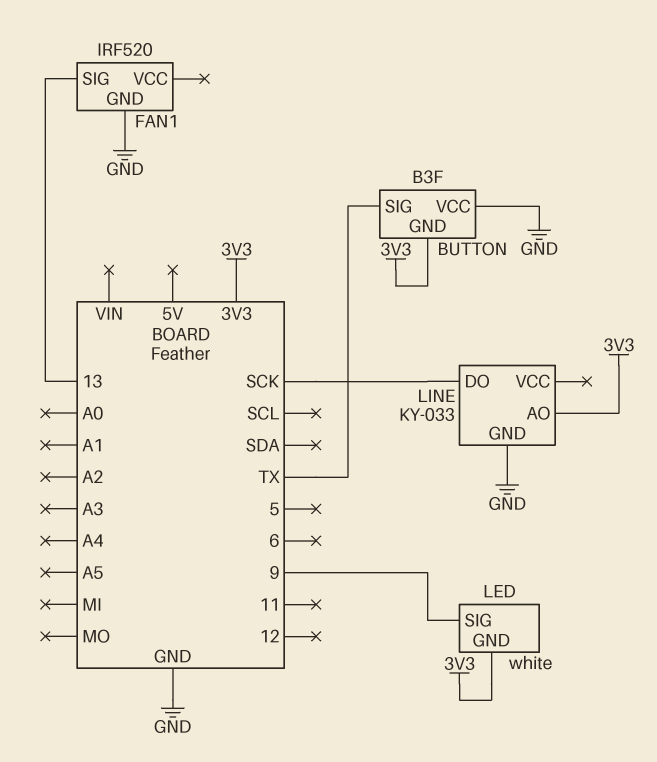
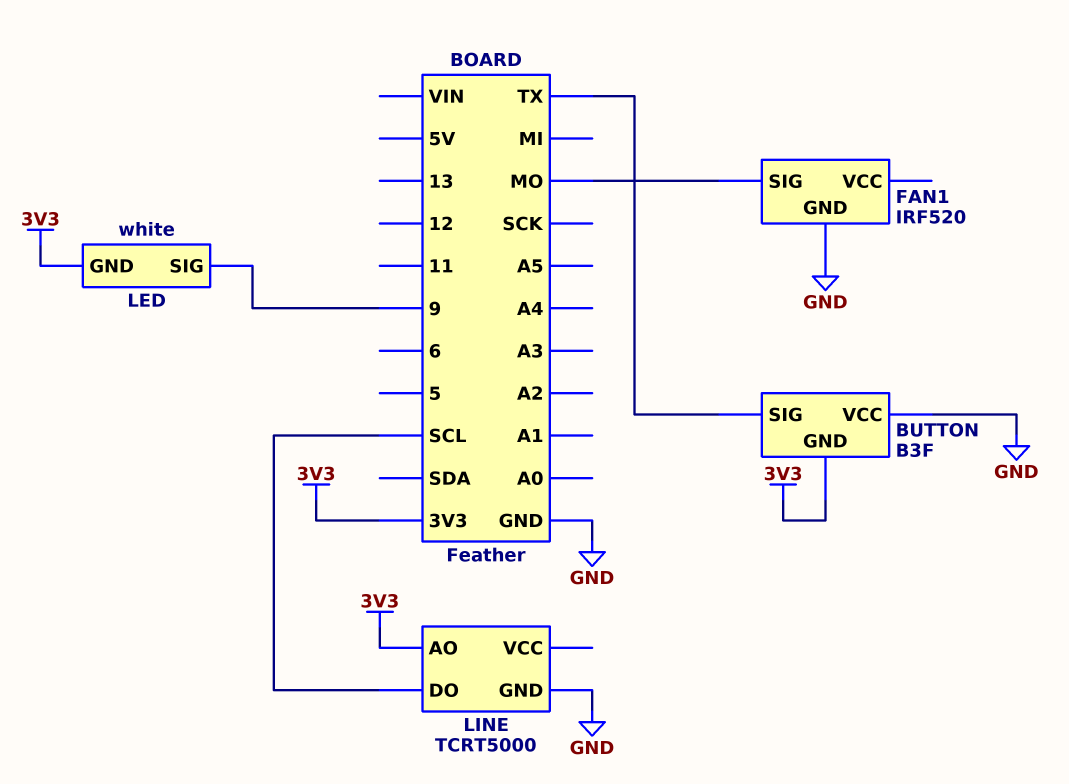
FAN1 pin SIG: 13 -> MO
LINE: KY-033 -> TCRT5000
LINE pin DO: SCK -> SCL

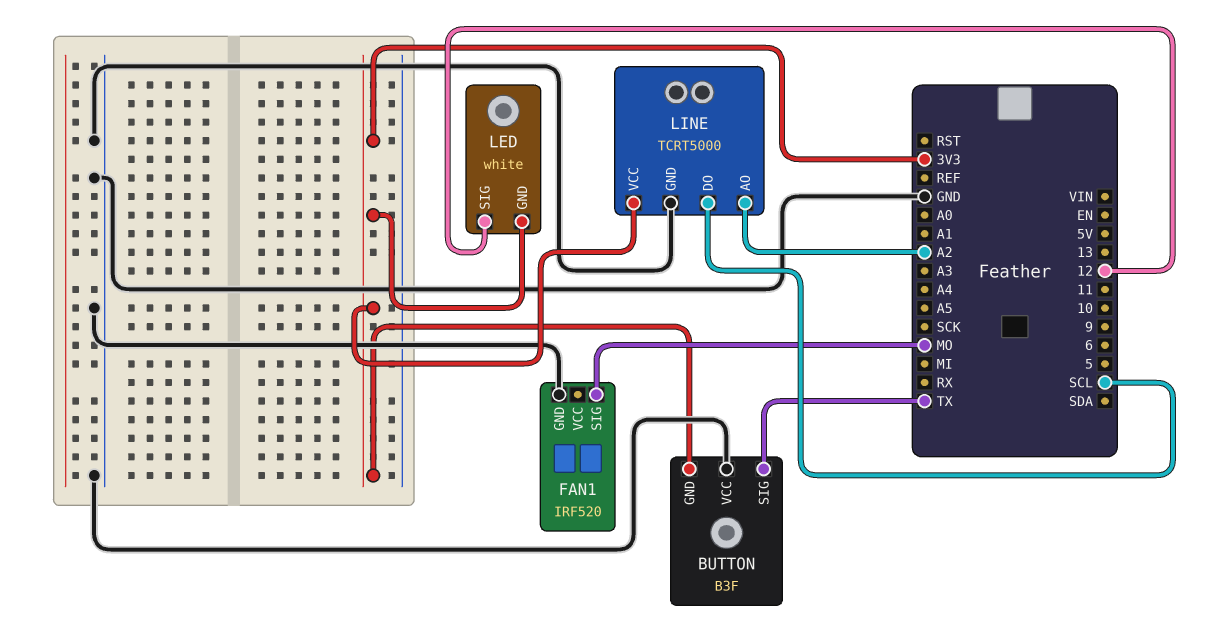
LED pin SIG: 9 -> 12
LINE pin AO: 3V3 -> A2
LINE pin VCC: none -> 3V3

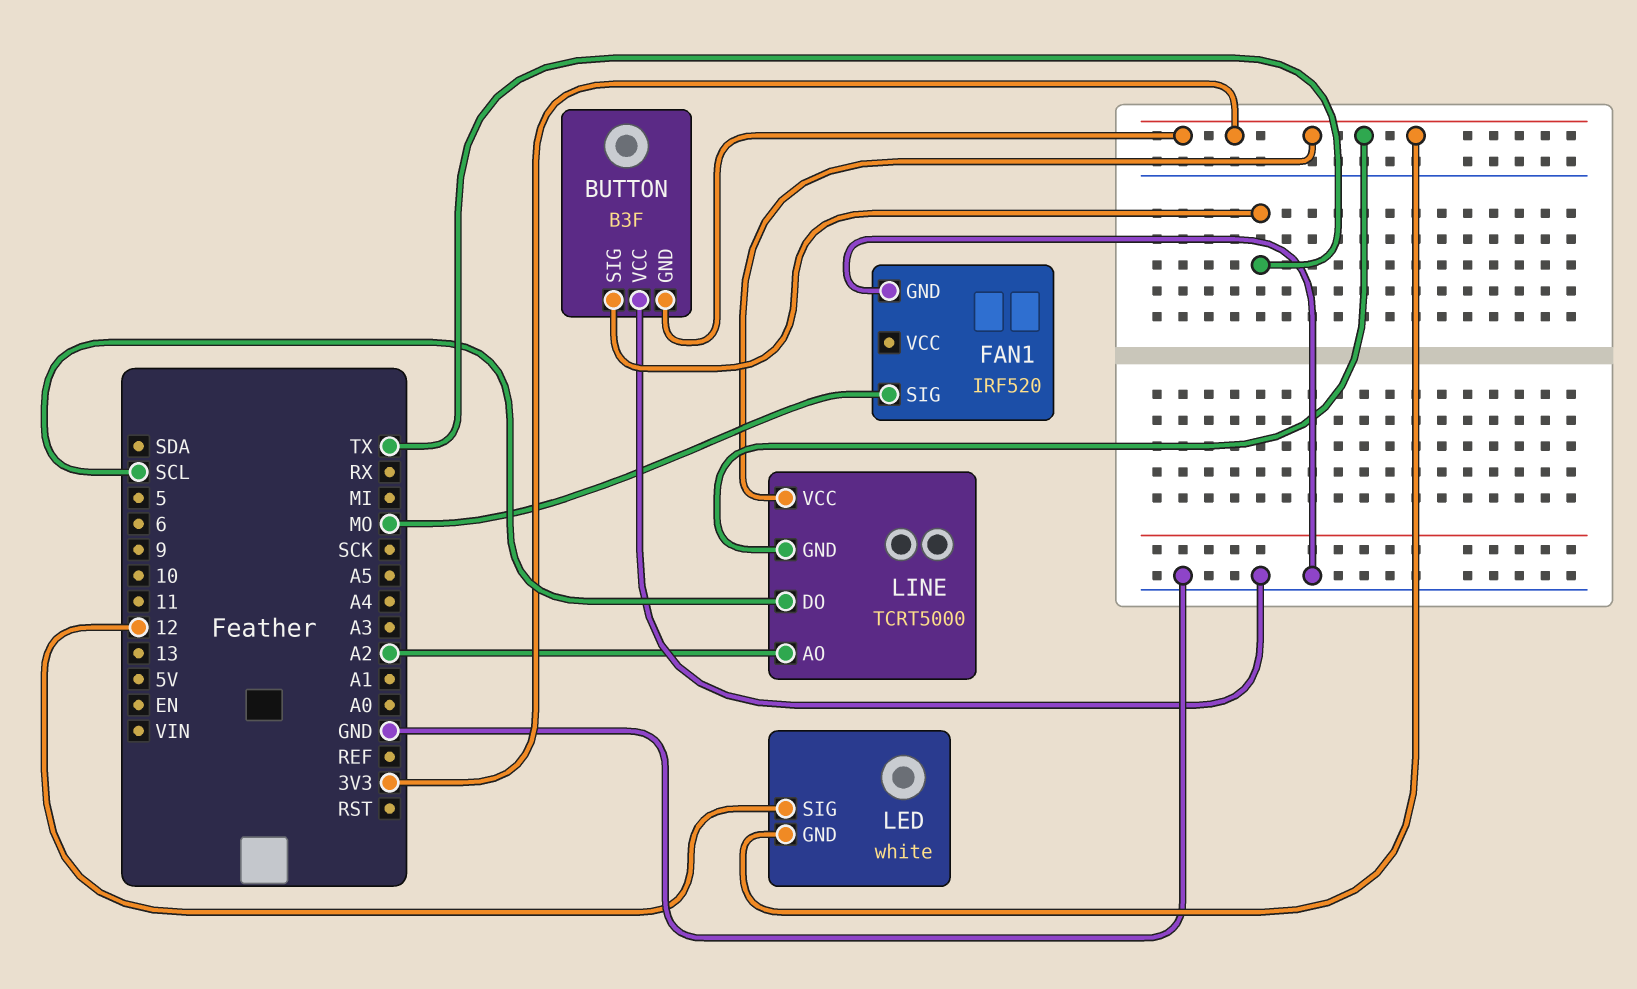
LINE pin GND: GND -> 3V3

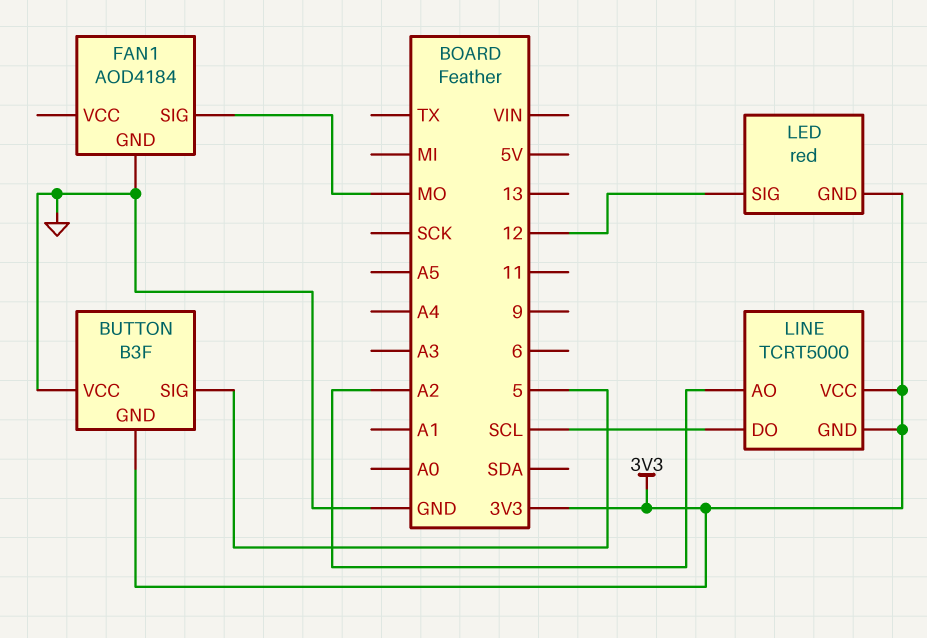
BUTTON pin SIG: TX -> 5
FAN1: IRF520 -> AOD4184
LED: white -> red

